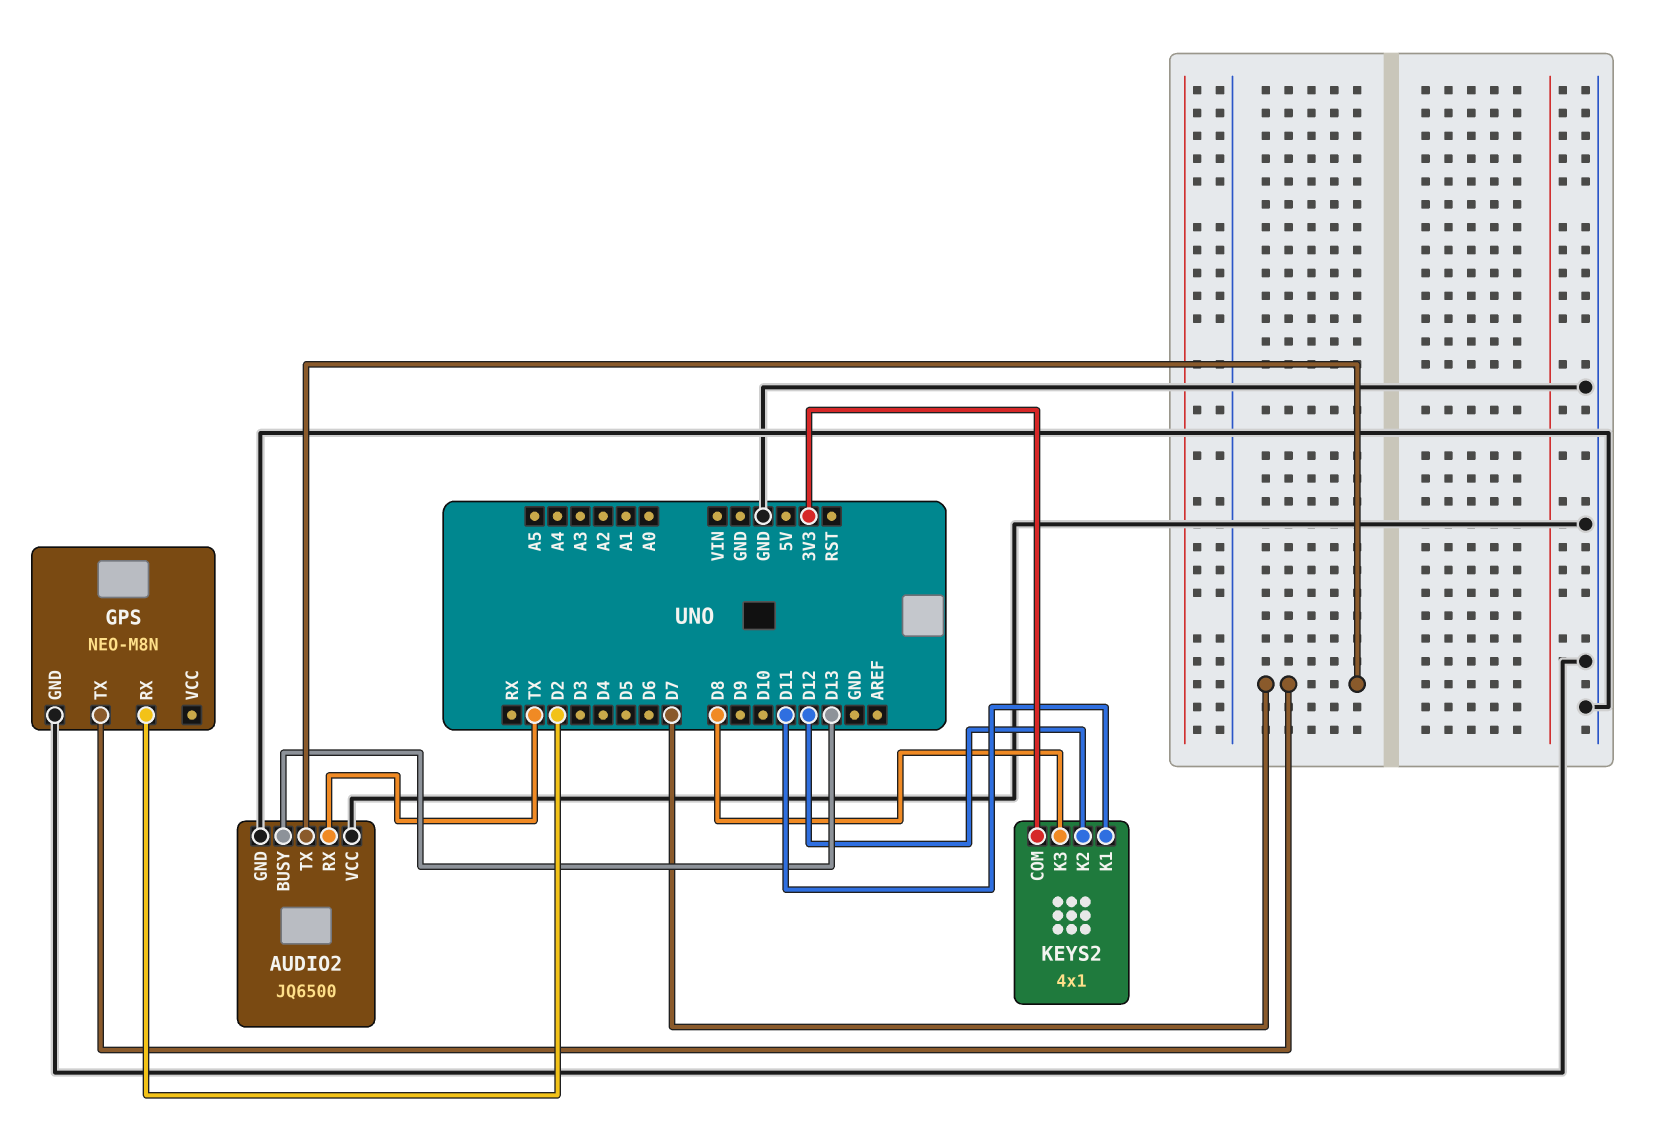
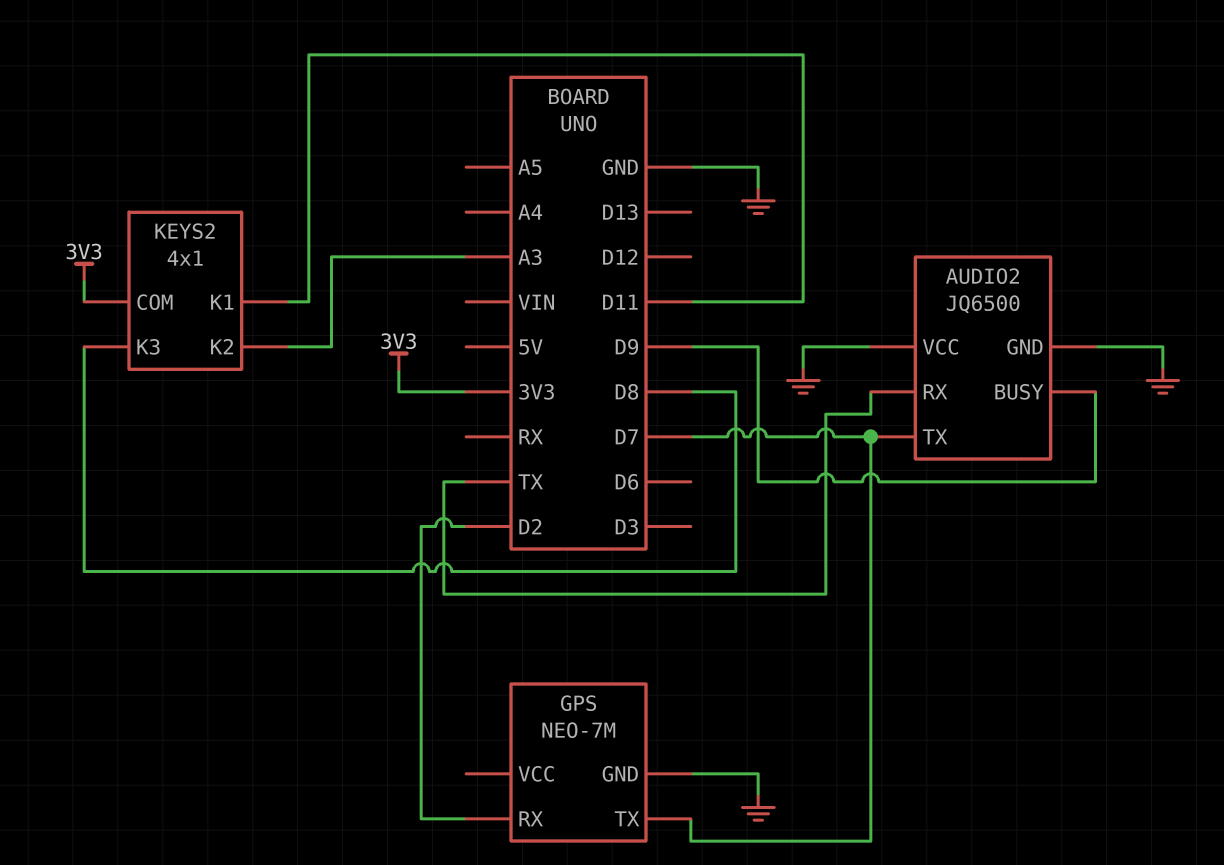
AUDIO2 pin BUSY: D13 -> D9
GPS: NEO-M8N -> NEO-7M
KEYS2 pin K2: D12 -> A3

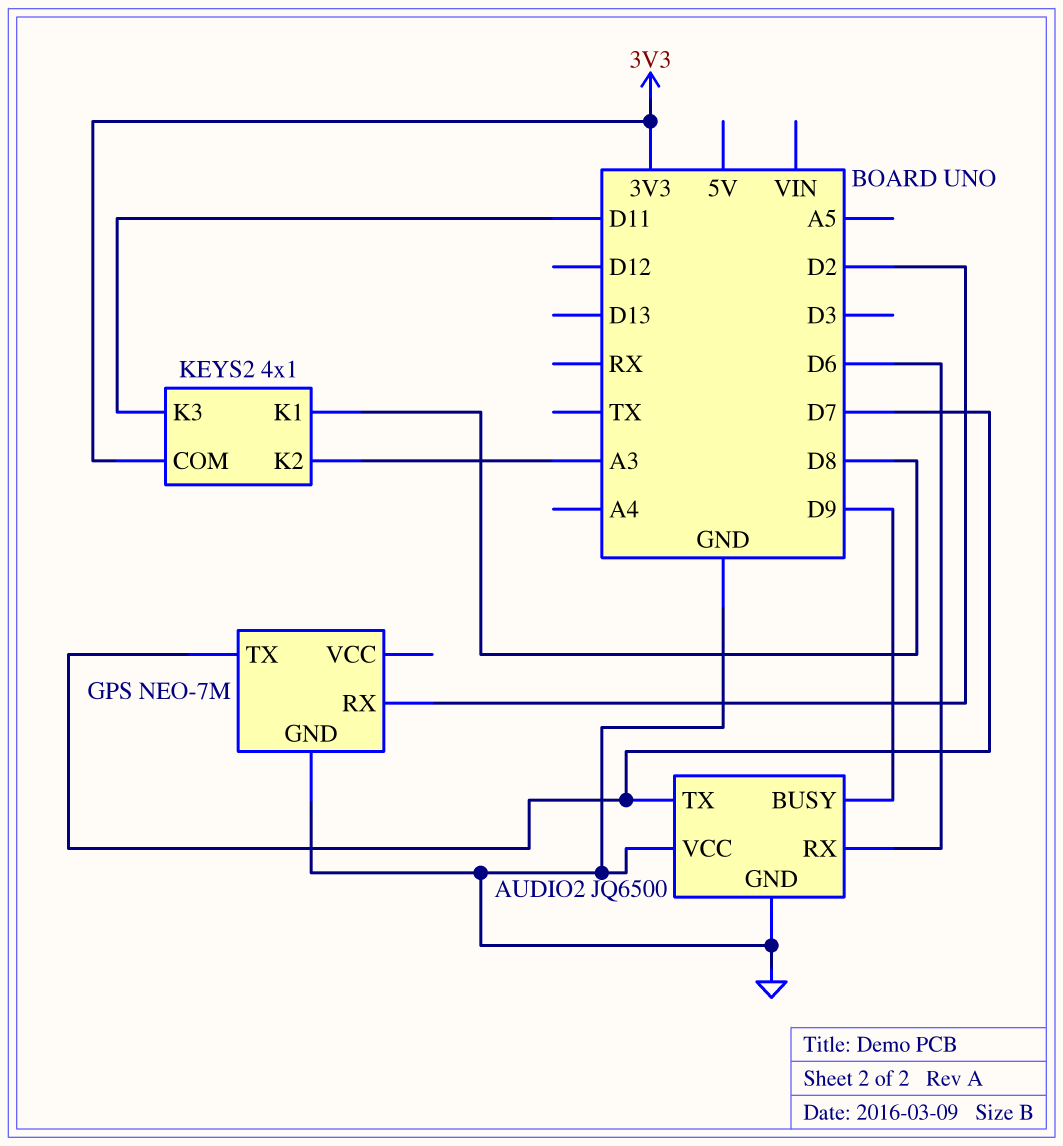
AUDIO2 pin RX: TX -> D6
KEYS2 pin K1: D11 -> D8
KEYS2 pin K3: D8 -> D11

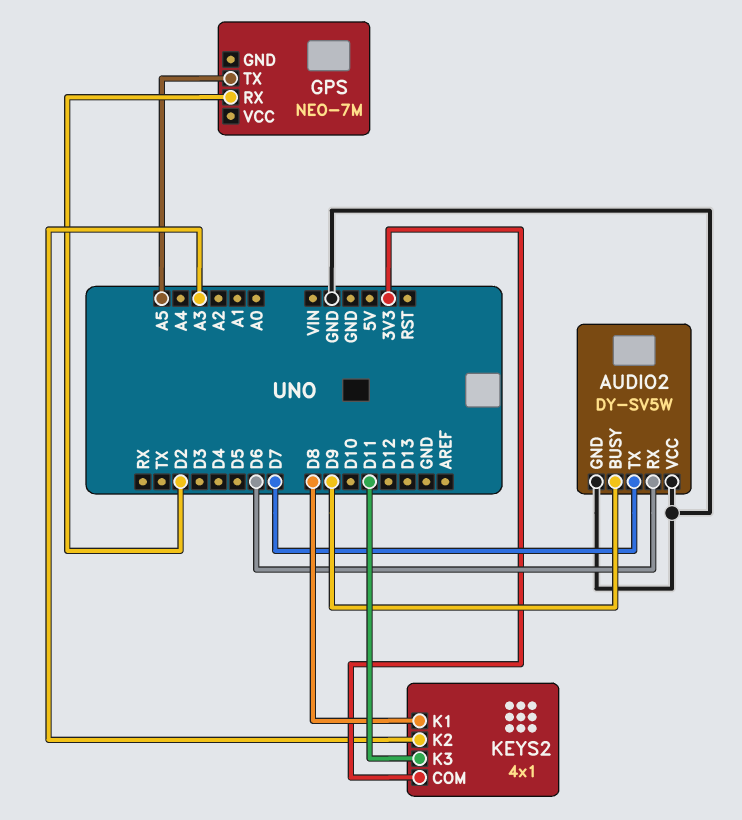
AUDIO2: JQ6500 -> DY-SV5W
GPS pin GND: GND -> none
GPS pin TX: D7 -> A5

